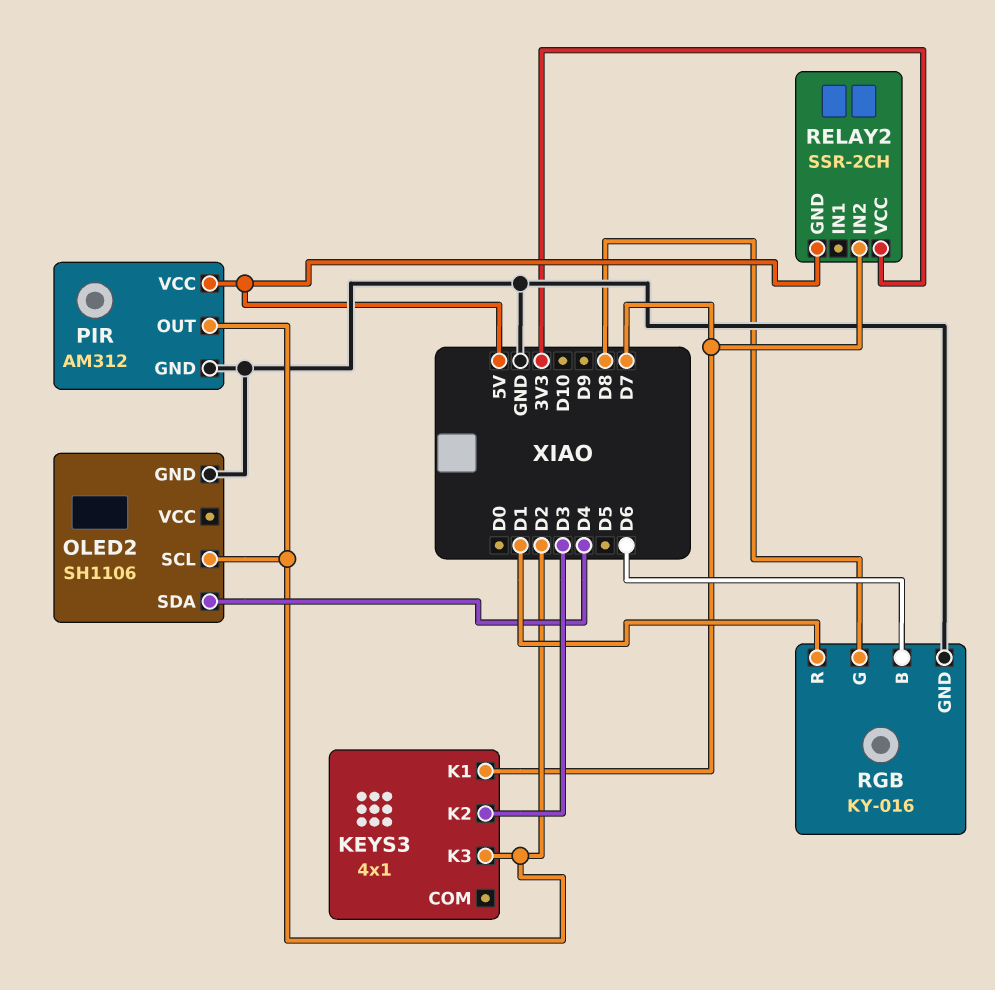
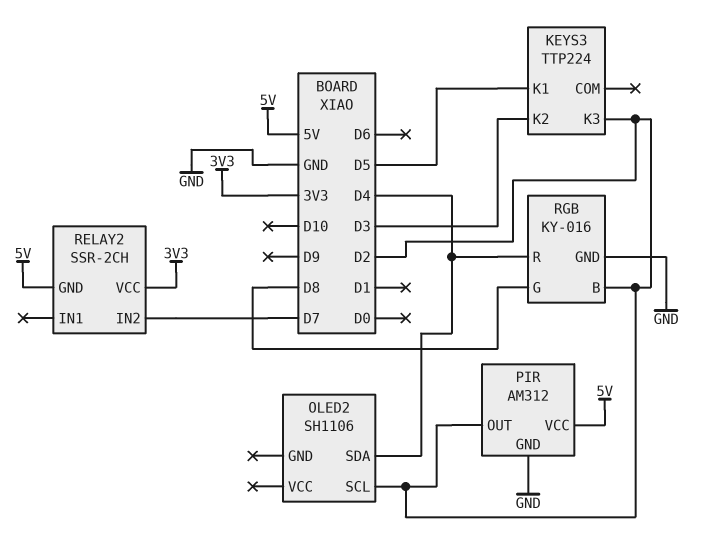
KEYS3: 4x1 -> TTP224
KEYS3 pin K1: D7 -> D5
OLED2 pin GND: GND -> none
RGB pin B: D6 -> D2
RGB pin R: D1 -> D4

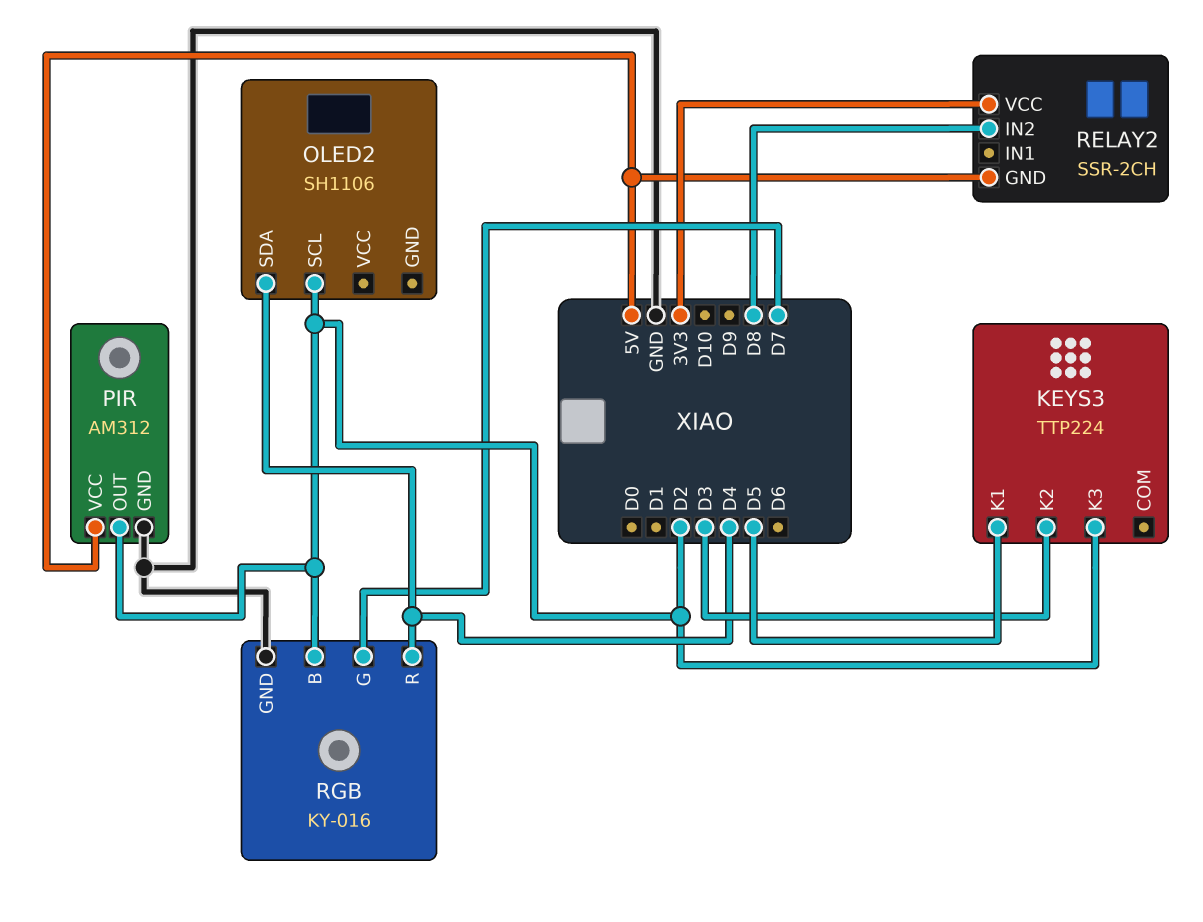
RELAY2 pin IN2: D7 -> D8
RGB pin G: D8 -> D7

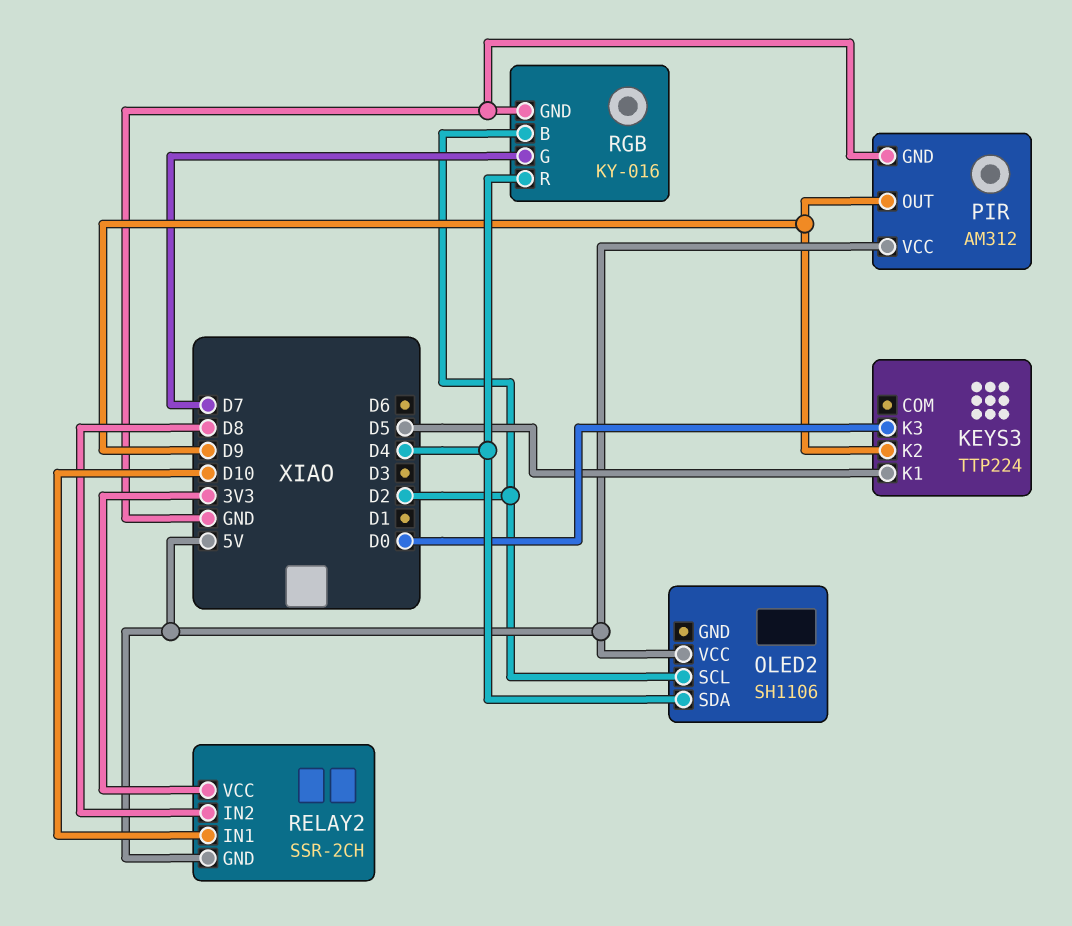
KEYS3 pin K2: D3 -> D9
KEYS3 pin K3: D2 -> D0
OLED2 pin VCC: none -> 5V
PIR pin OUT: D2 -> D9
RELAY2 pin IN1: none -> D10

